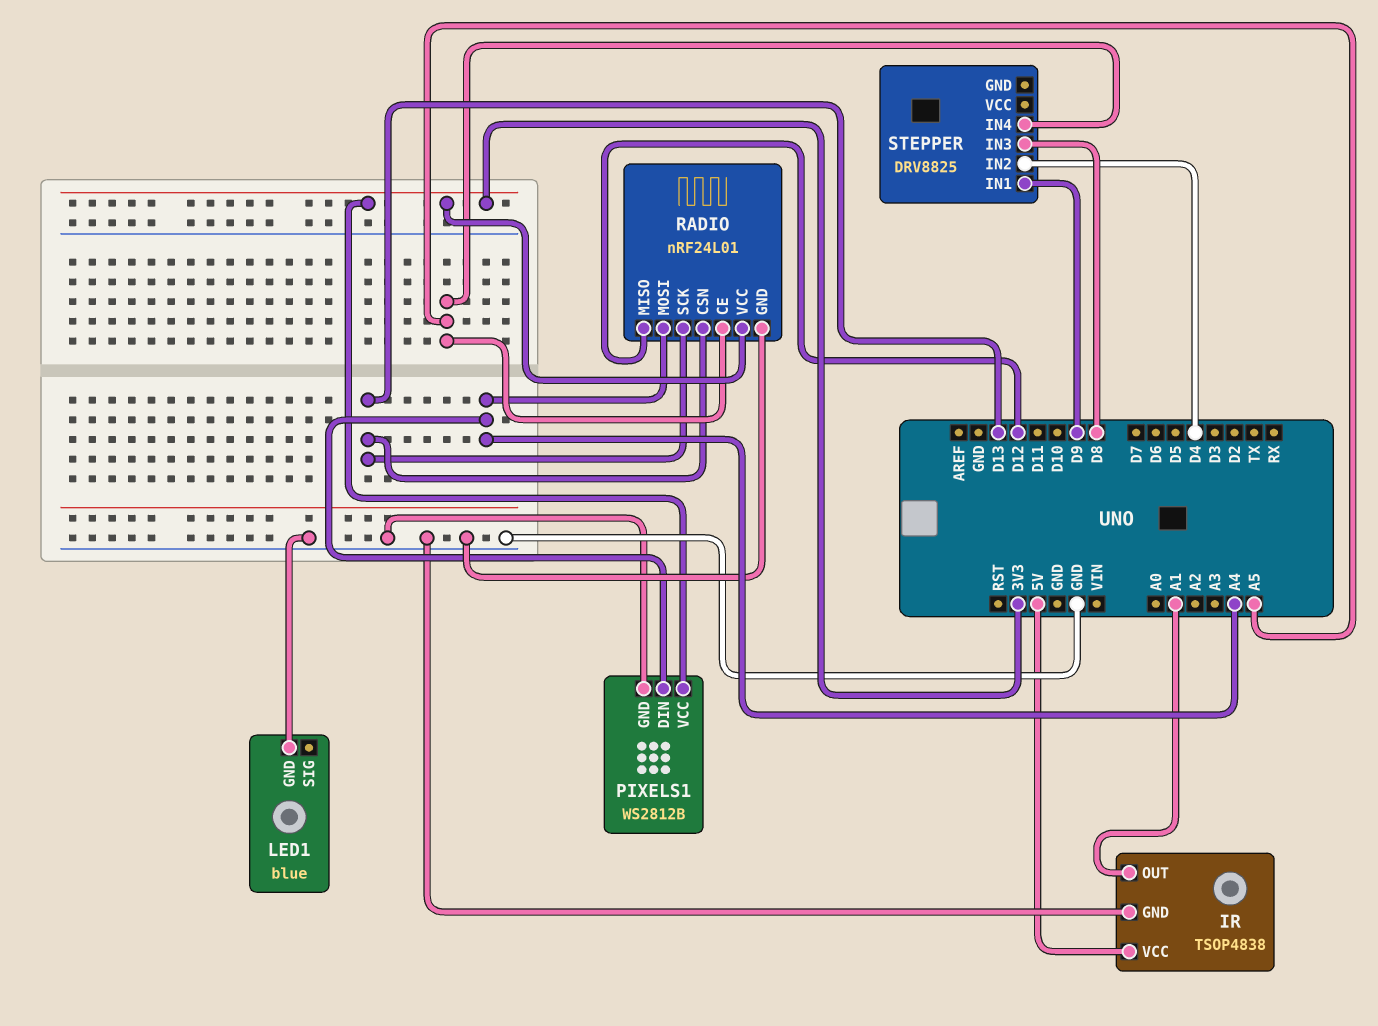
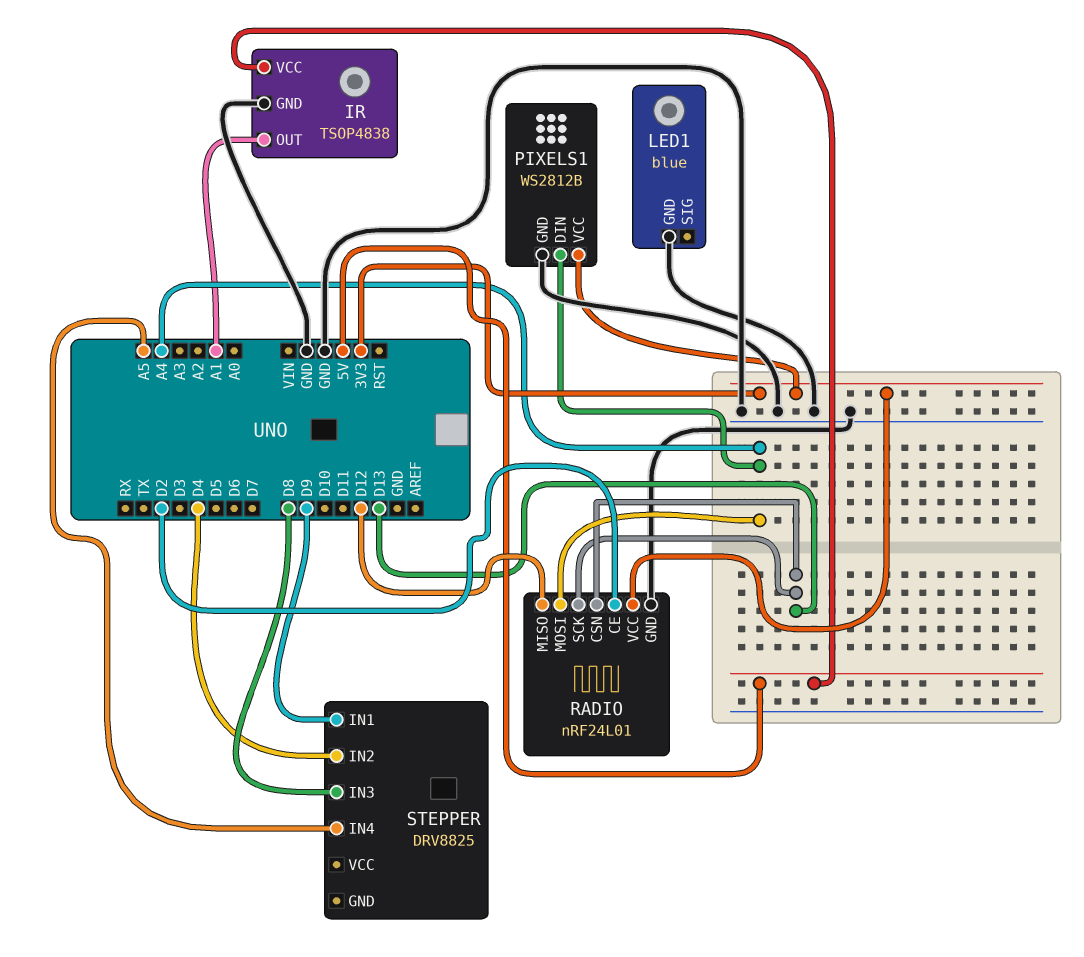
RADIO pin CE: A5 -> D2

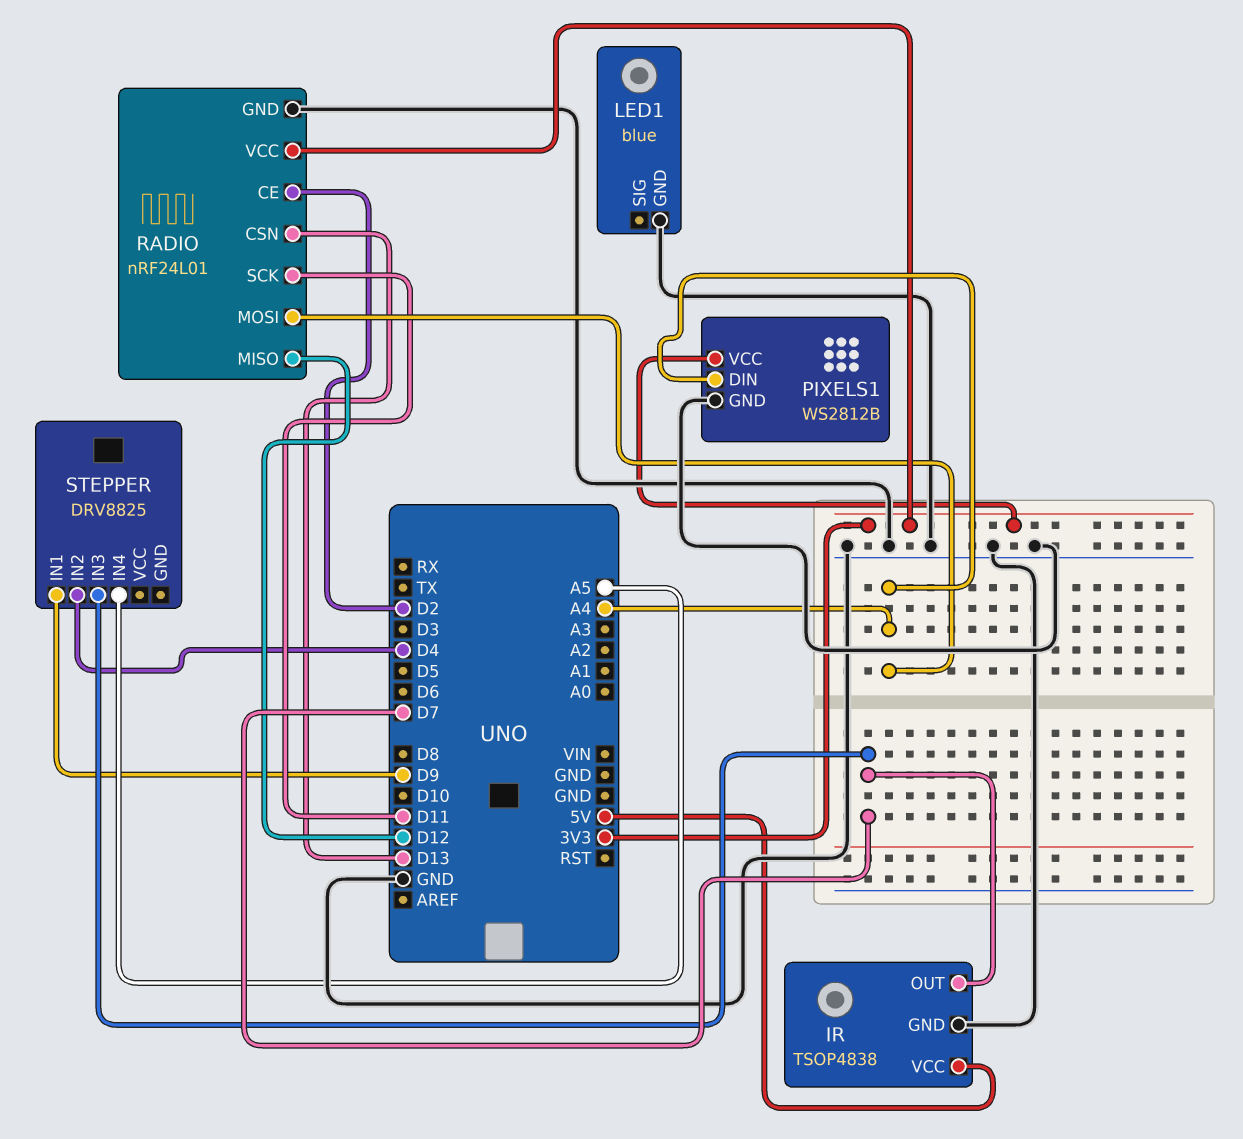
IR pin OUT: A1 -> D7
RADIO pin SCK: D13 -> D11
STEPPER pin IN3: D8 -> D7

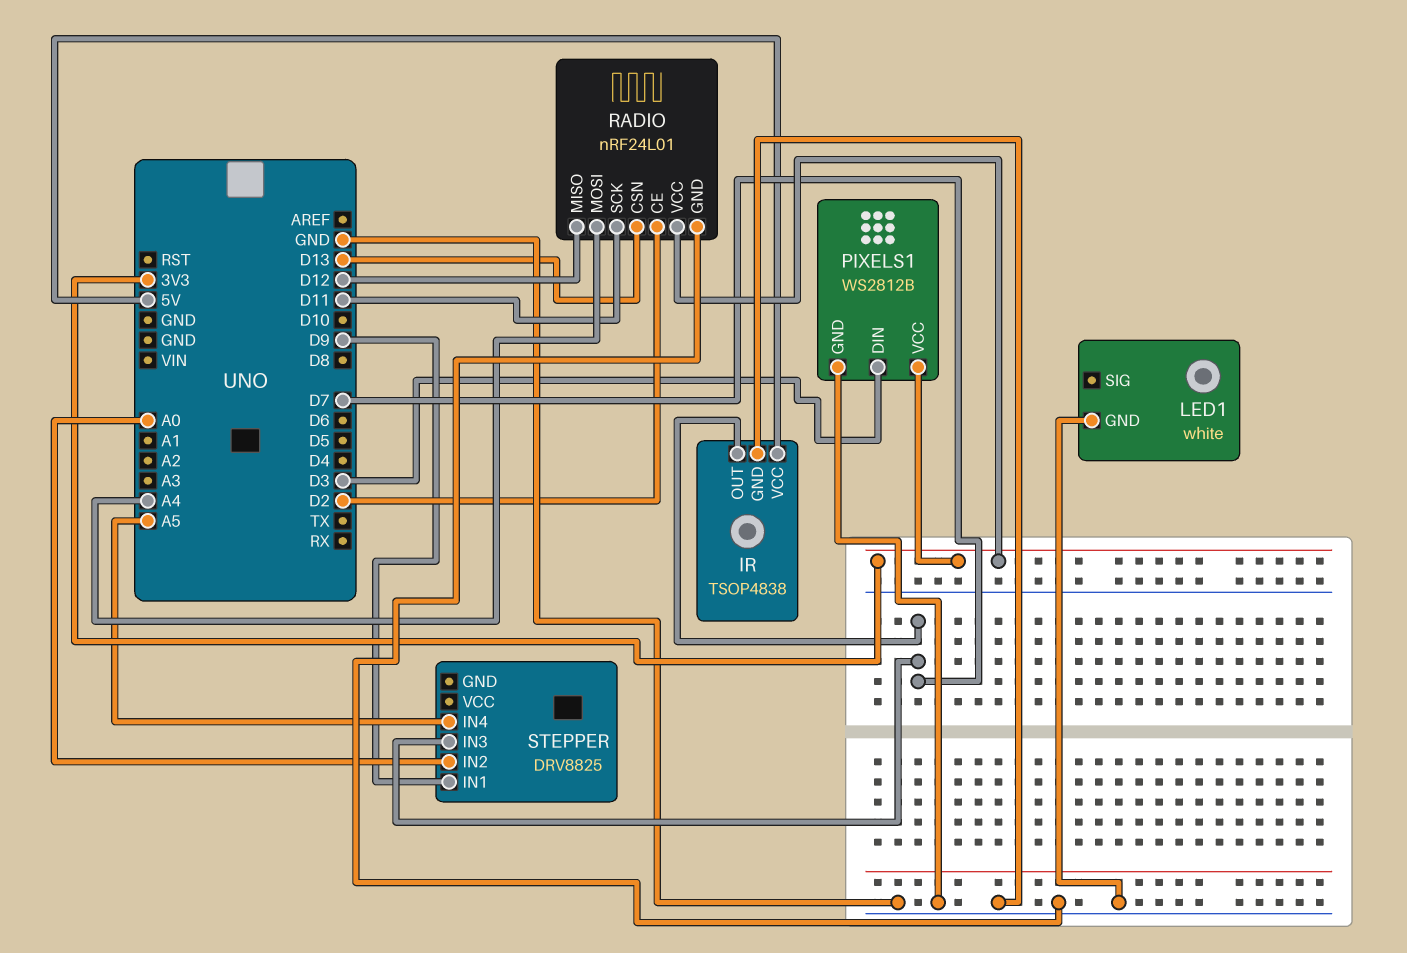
LED1: blue -> white
PIXELS1 pin DIN: A4 -> D3
STEPPER pin IN2: D4 -> A0

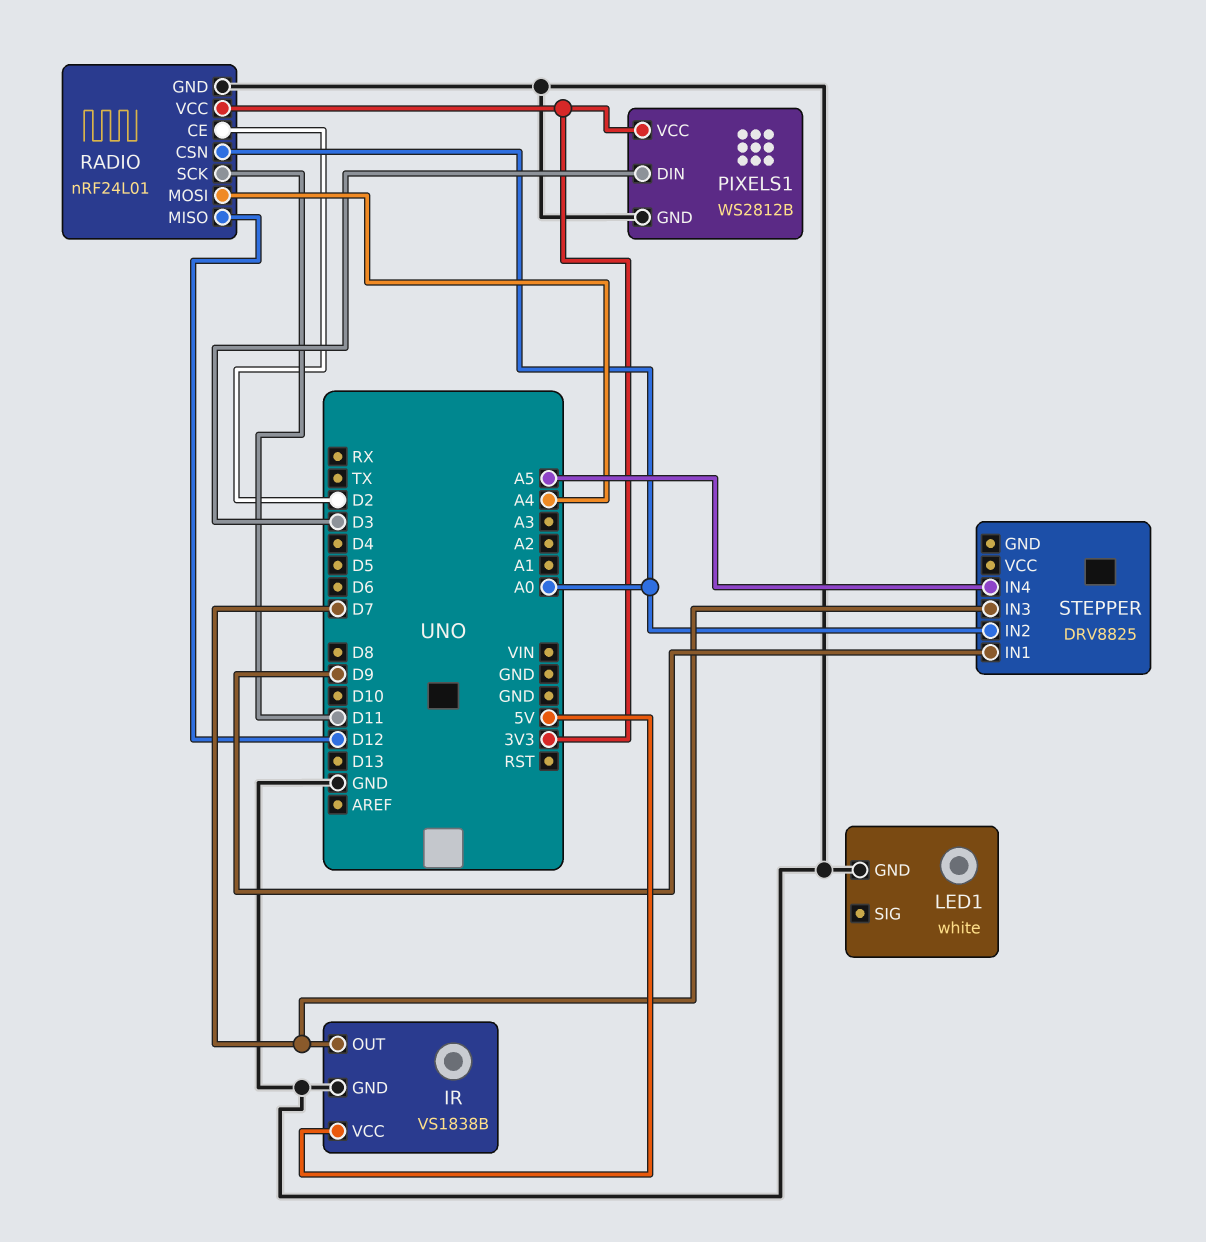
IR: TSOP4838 -> VS1838B
RADIO pin CSN: D13 -> A0

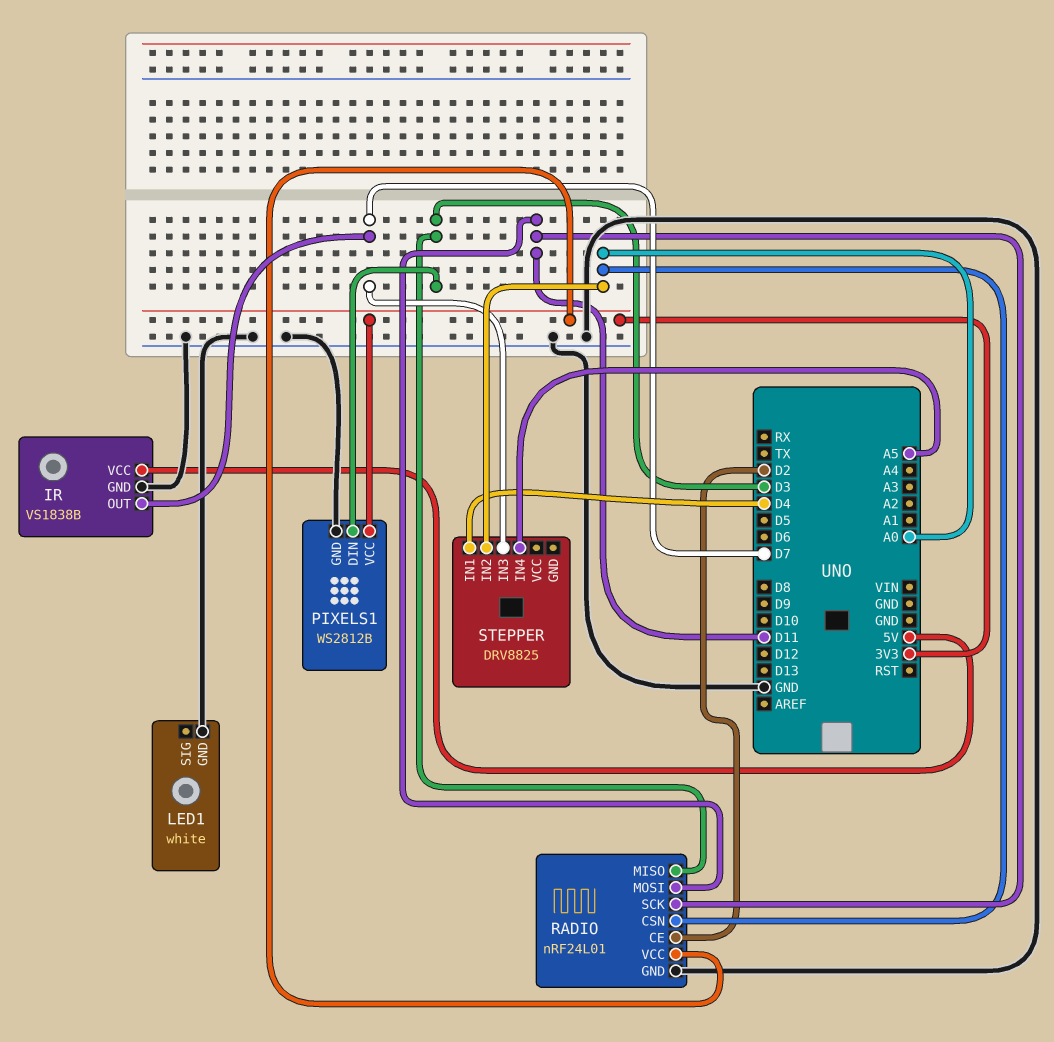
RADIO pin MISO: D12 -> D3
RADIO pin MOSI: A4 -> D11
STEPPER pin IN1: D9 -> D4

